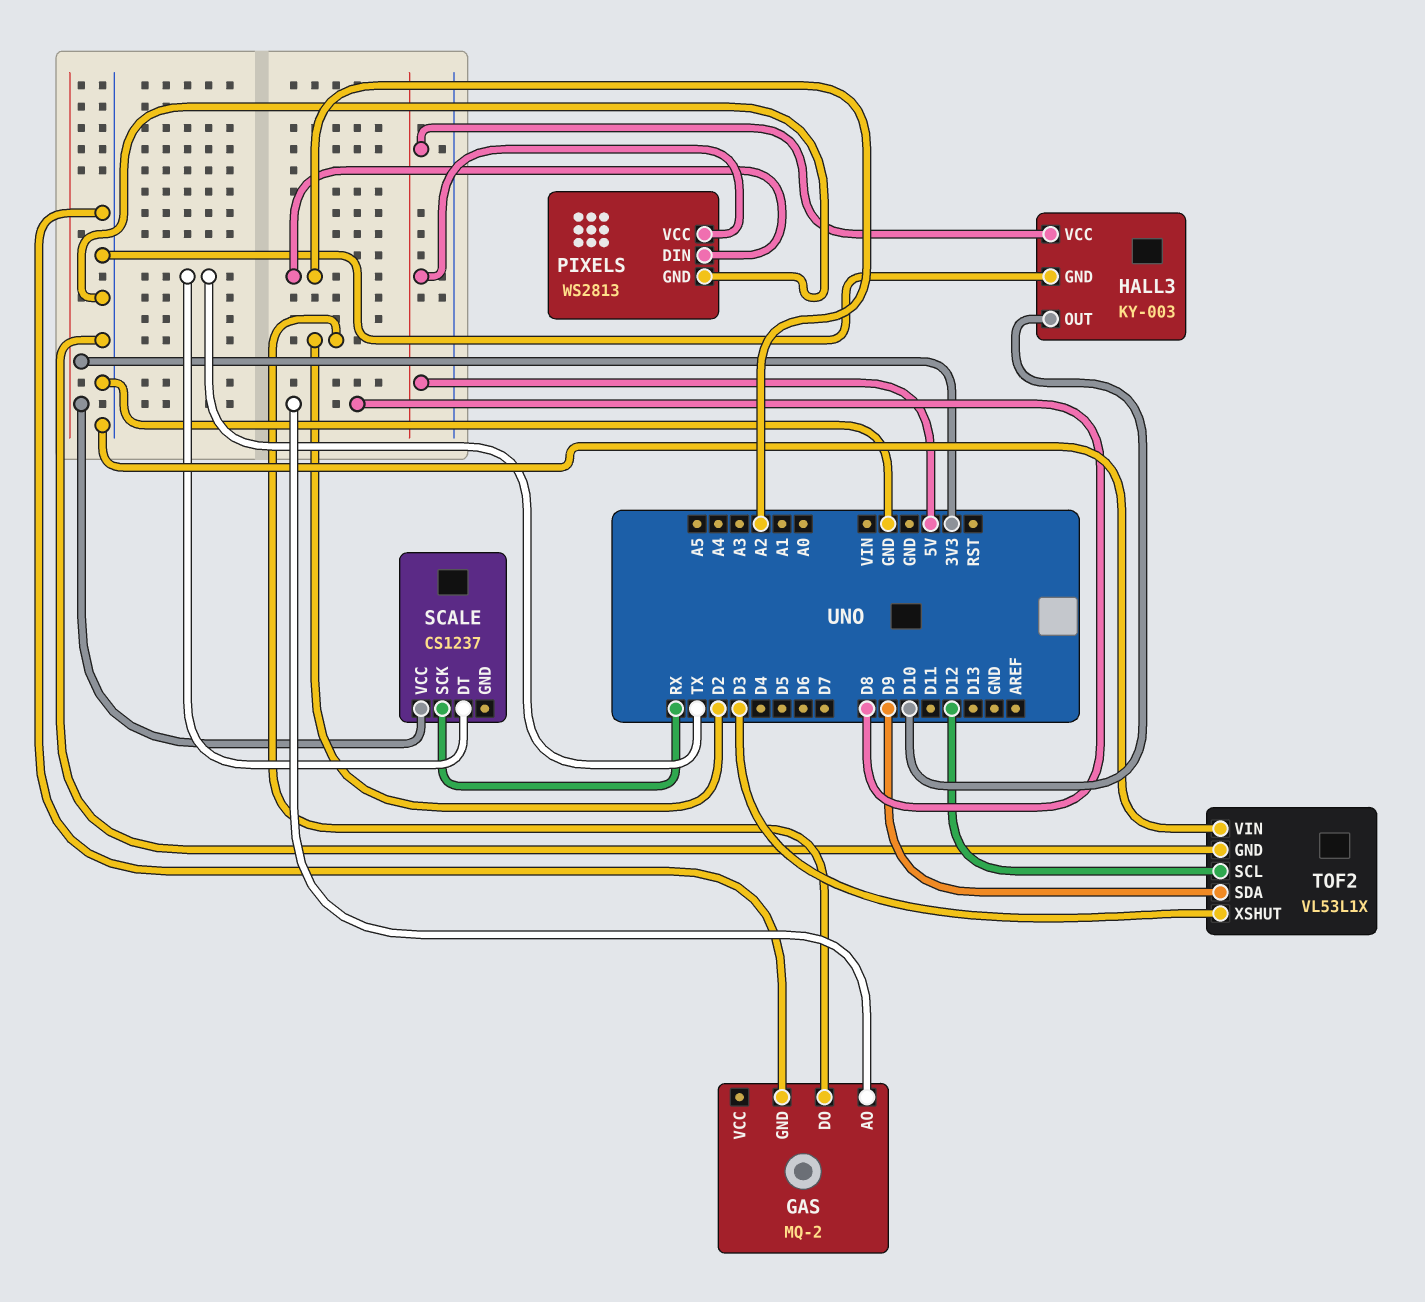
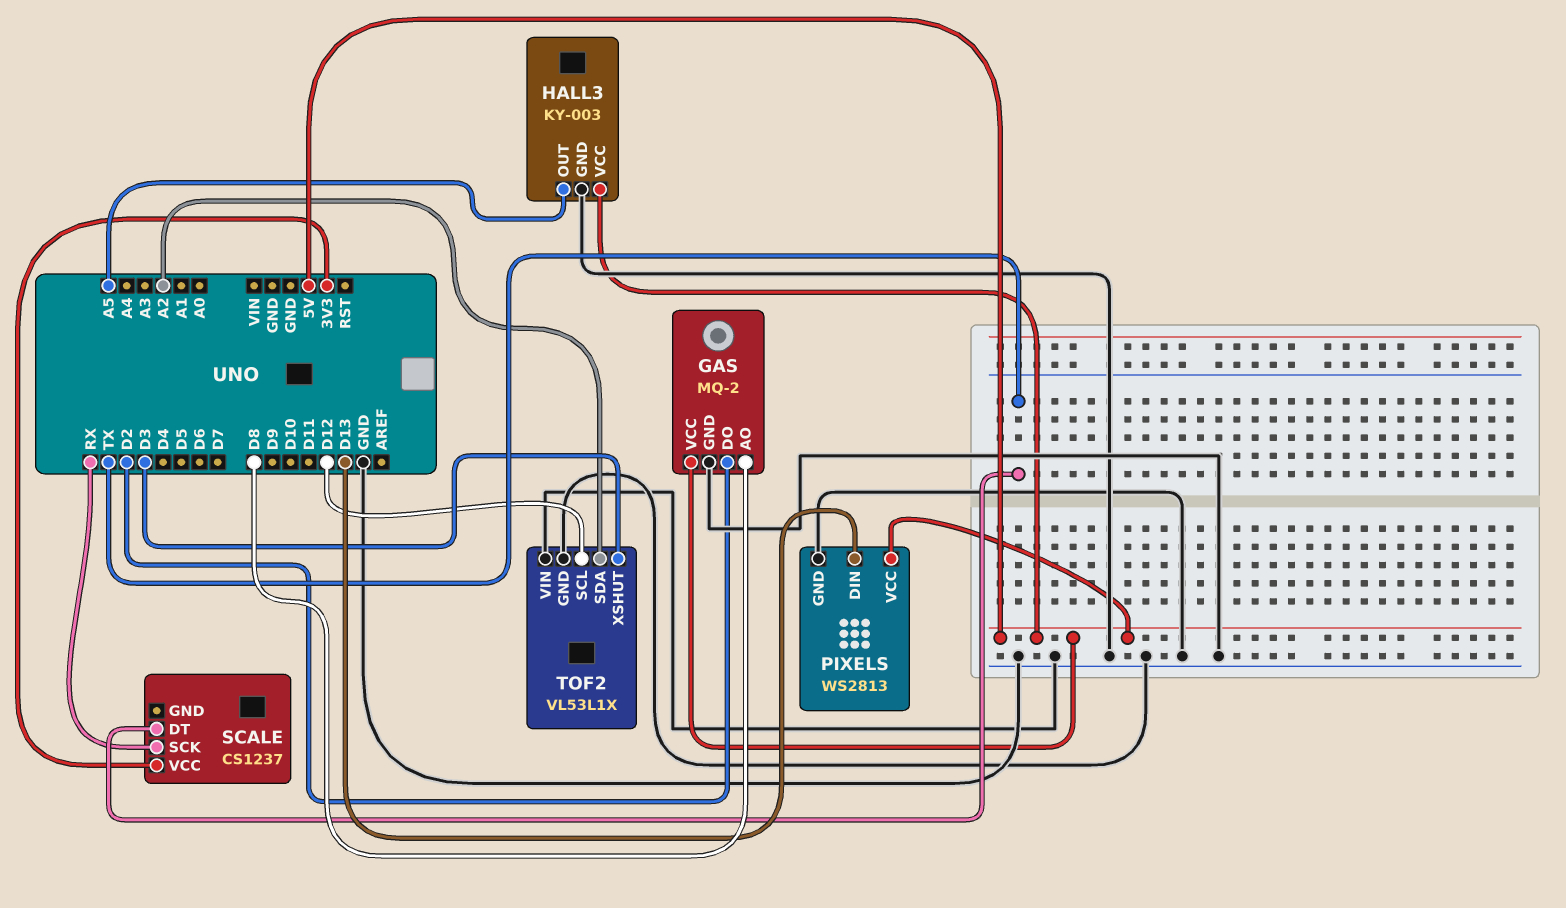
GAS pin VCC: none -> 5V
HALL3 pin OUT: D10 -> A5
PIXELS pin DIN: A2 -> D13
TOF2 pin SDA: D9 -> A2

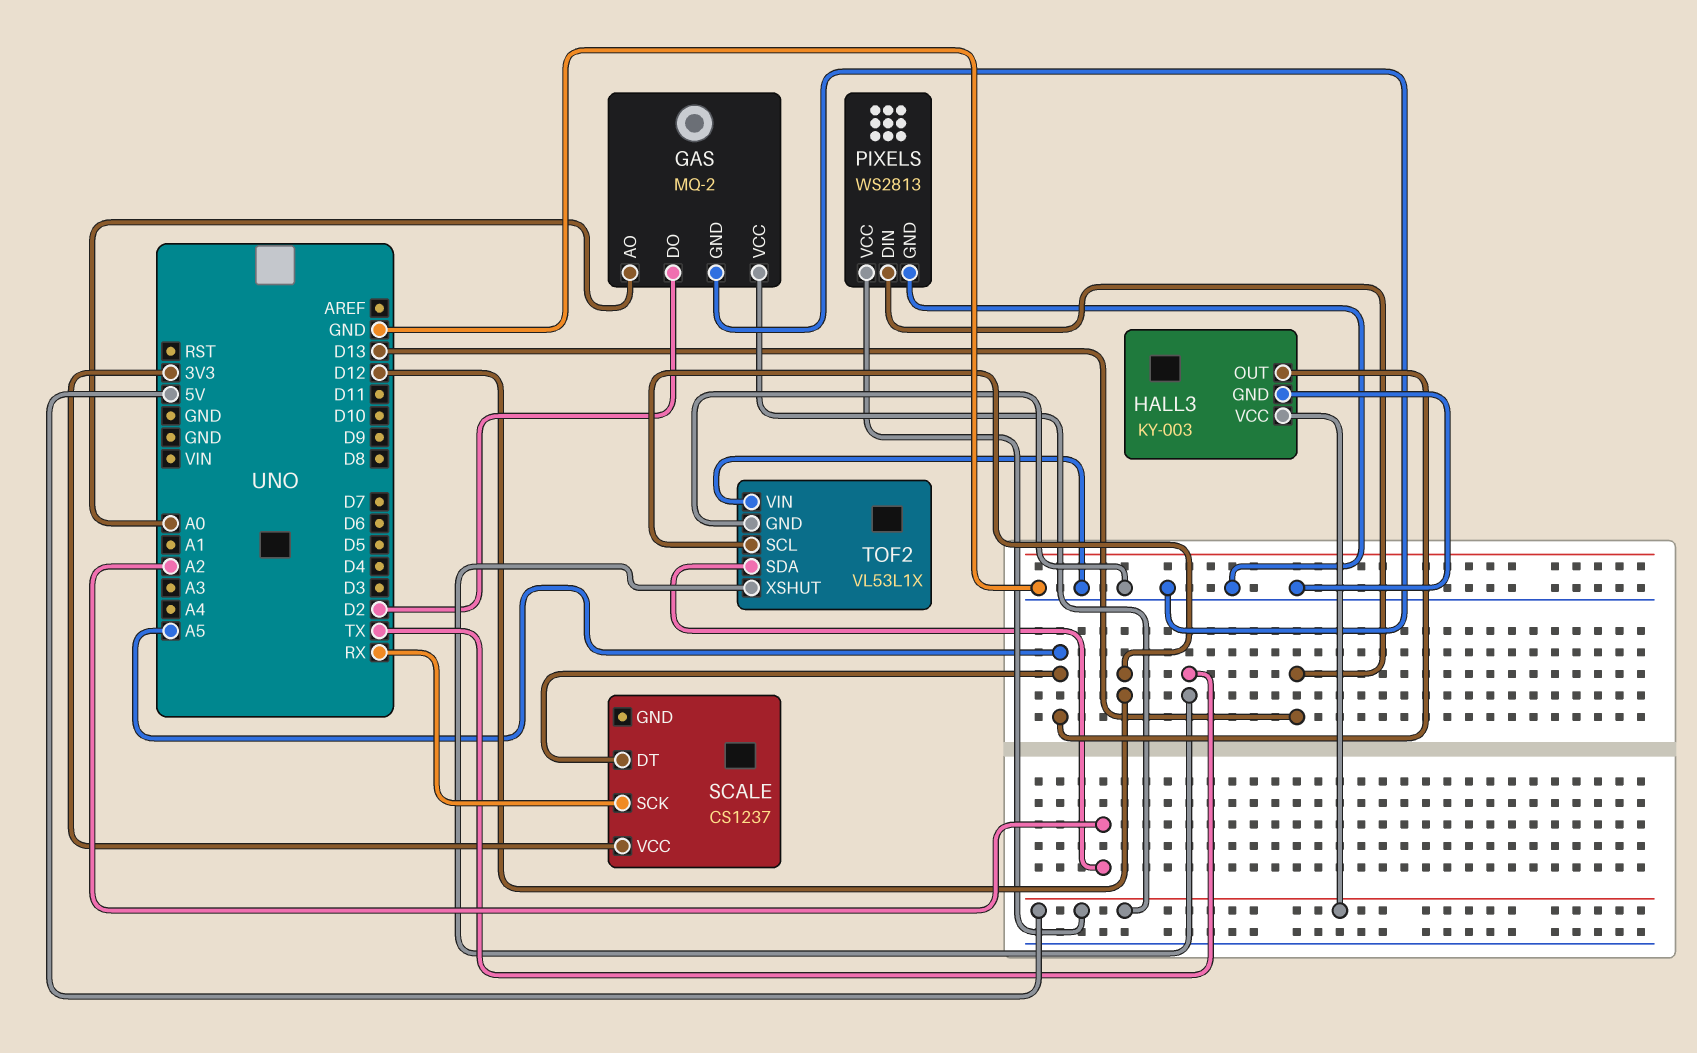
GAS pin AO: D8 -> A0
SCALE pin DT: TX -> A5
TOF2 pin XSHUT: D3 -> TX

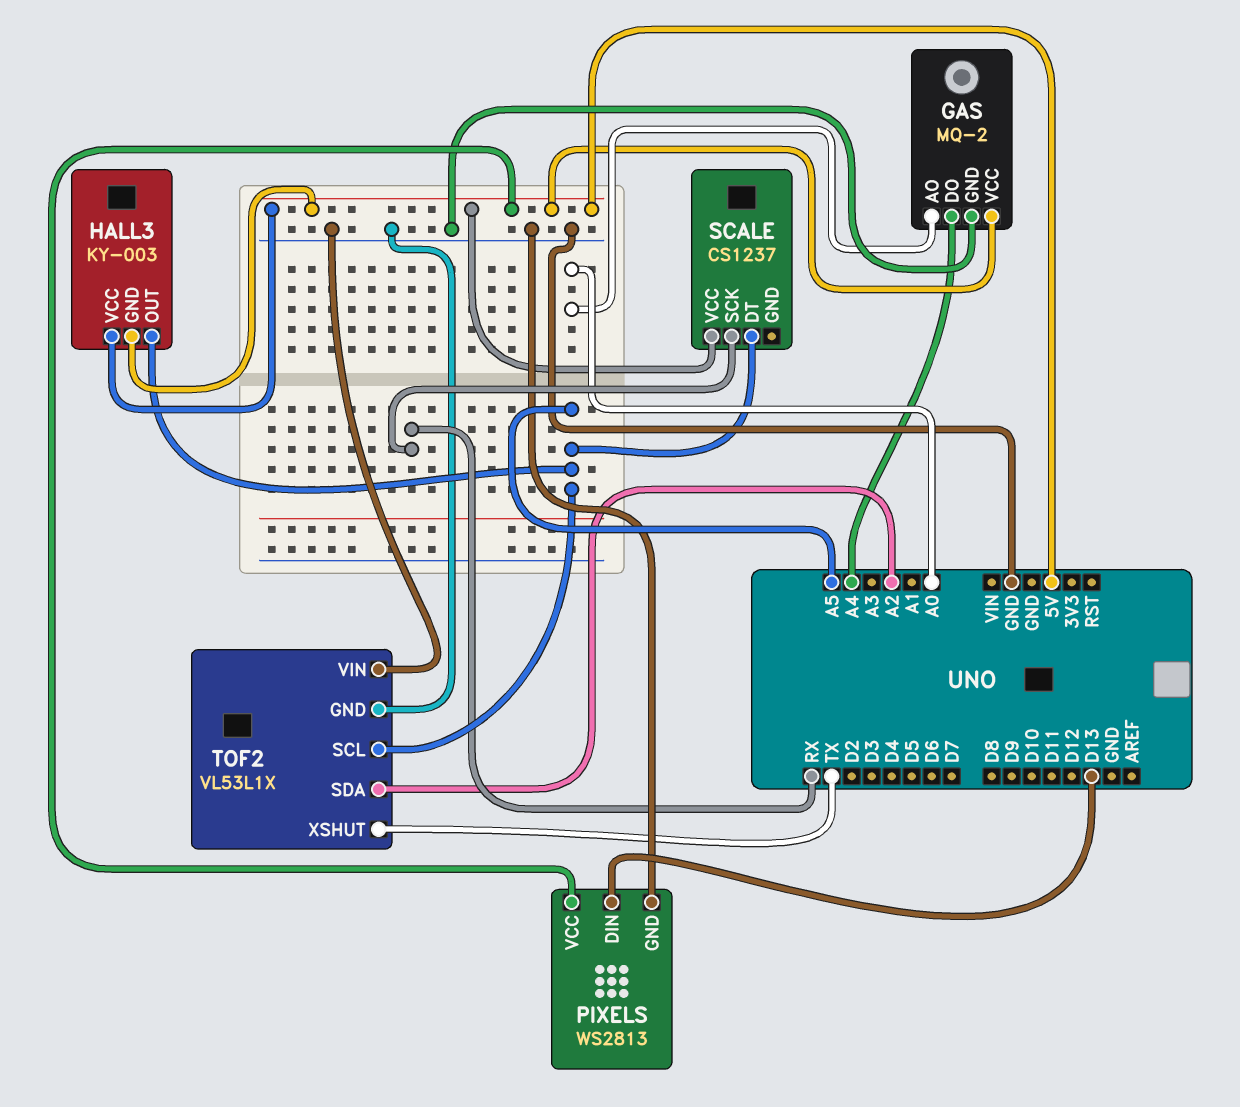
GAS pin DO: D2 -> A4
HALL3 pin GND: GND -> 5V
SCALE pin VCC: 3V3 -> 5V
TOF2 pin SCL: D12 -> A5

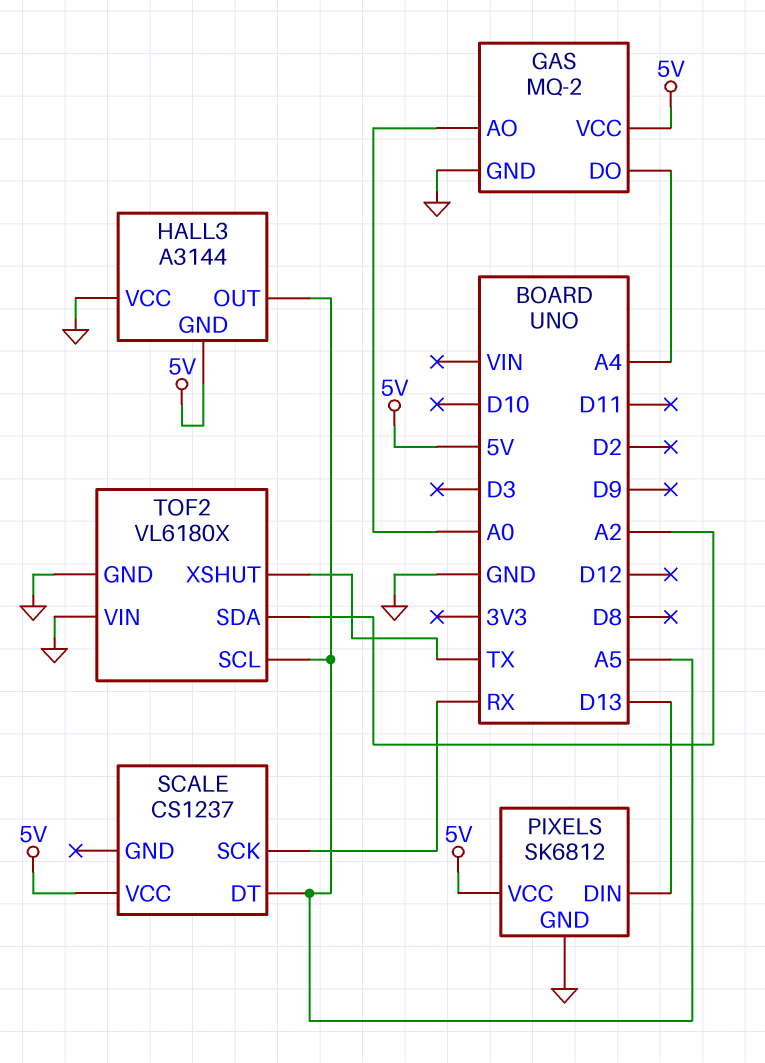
HALL3: KY-003 -> A3144
HALL3 pin VCC: 5V -> GND
PIXELS: WS2813 -> SK6812
TOF2: VL53L1X -> VL6180X

